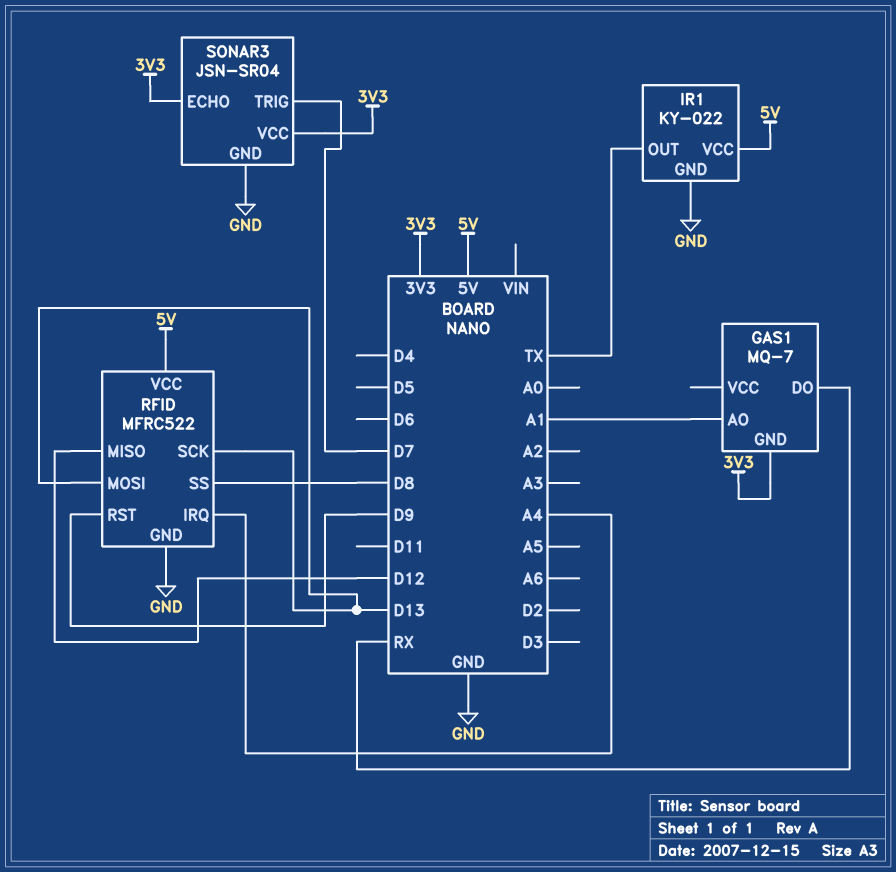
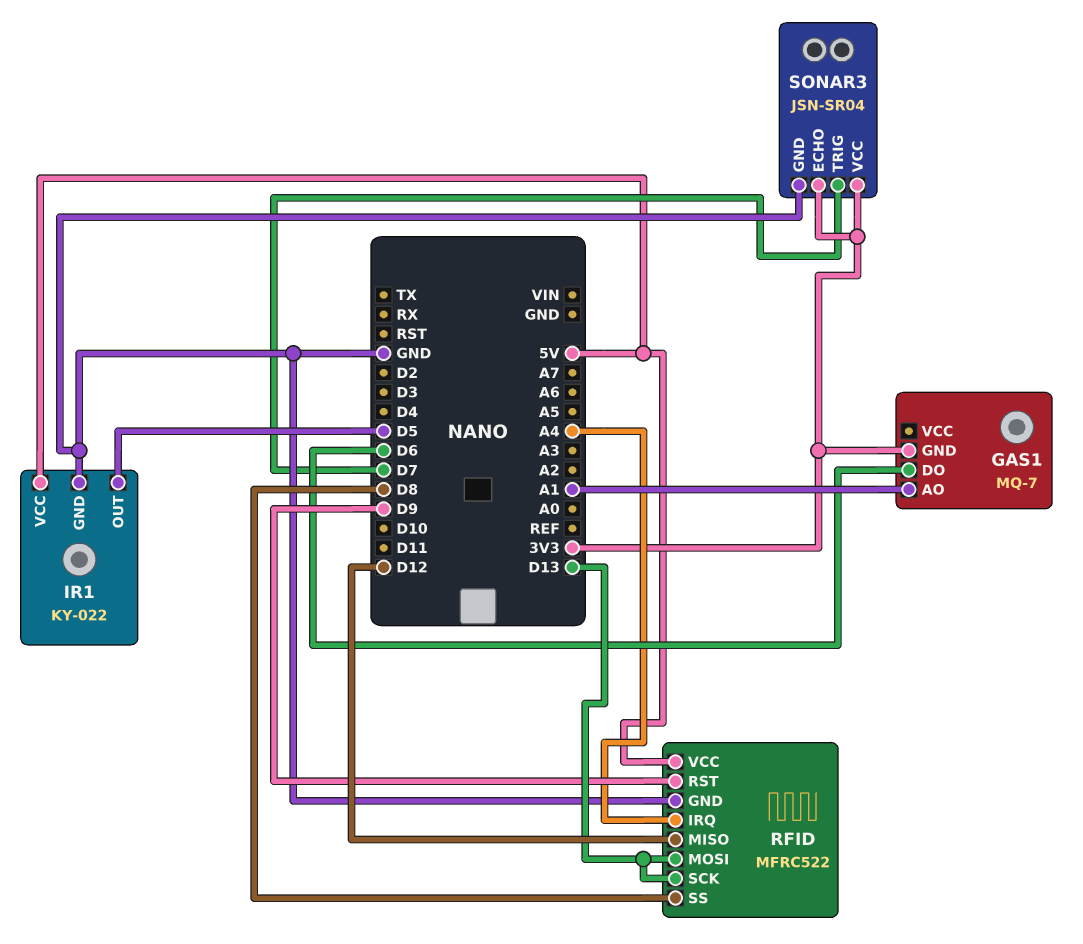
GAS1 pin DO: RX -> D6
IR1 pin OUT: TX -> D5

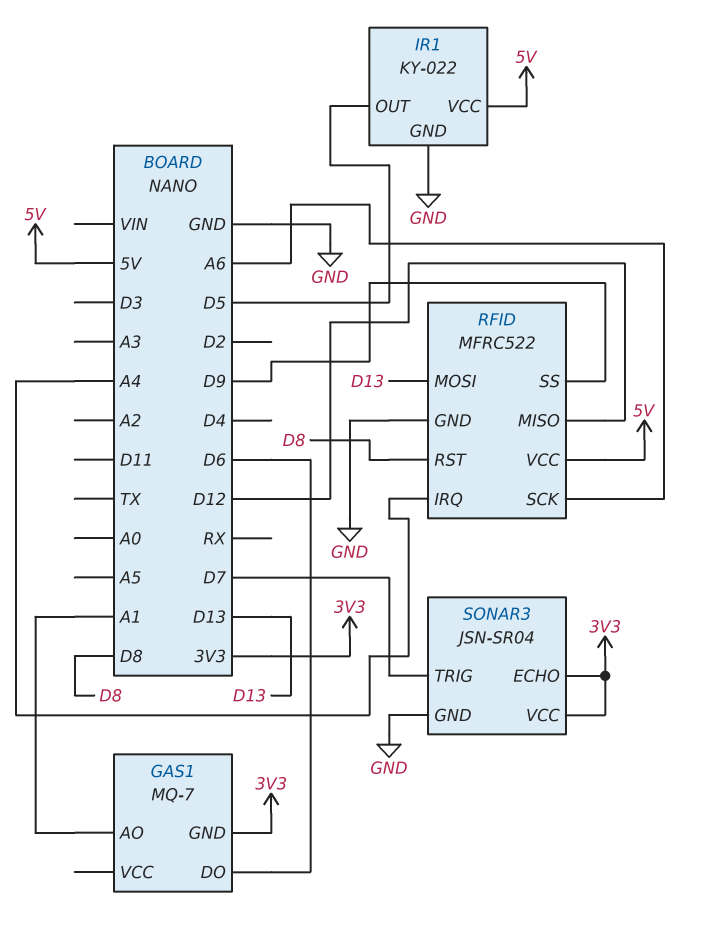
RFID pin RST: D9 -> D8
RFID pin SCK: D13 -> A6
RFID pin SS: D8 -> D9

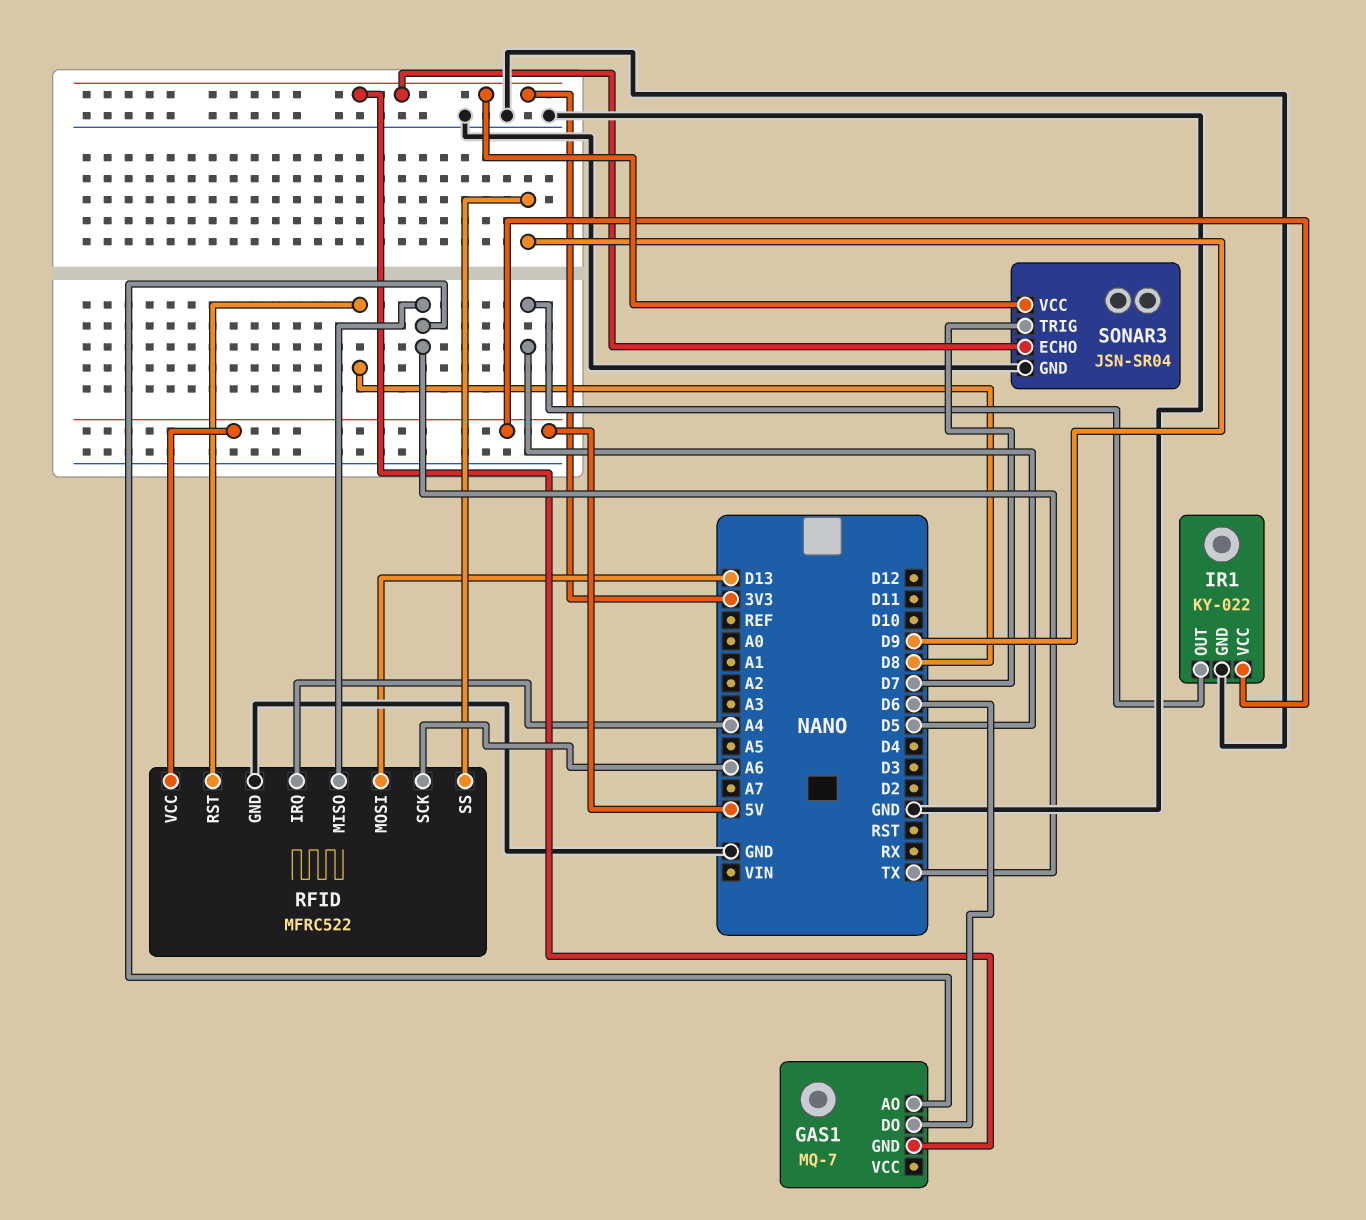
GAS1 pin AO: A1 -> TX
RFID pin MISO: D12 -> TX

